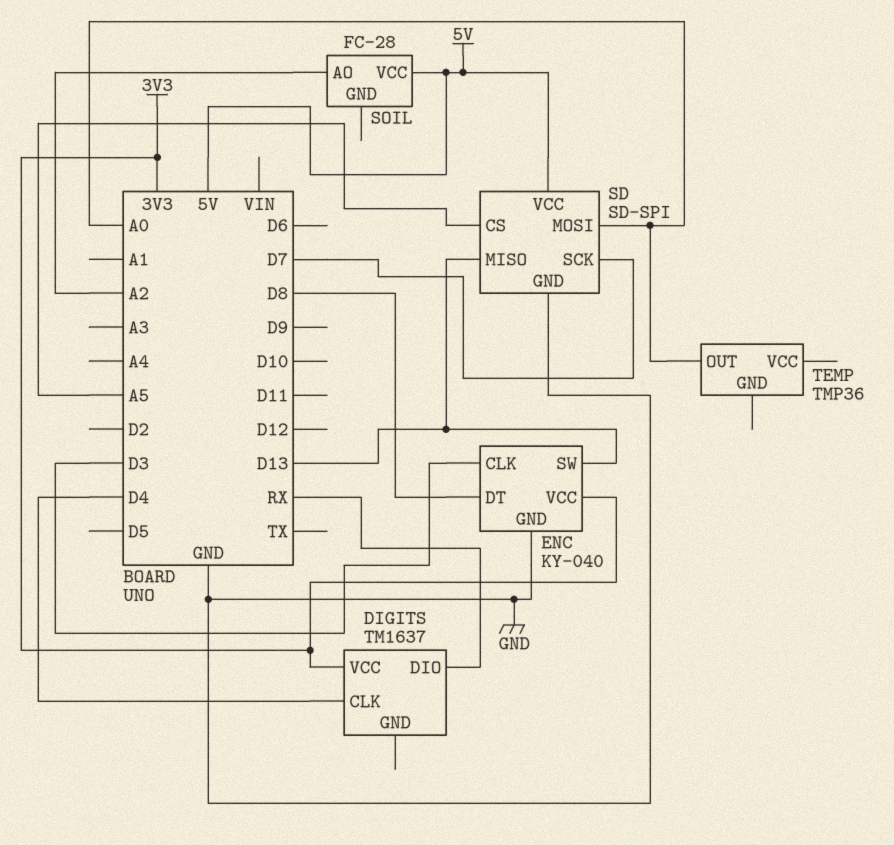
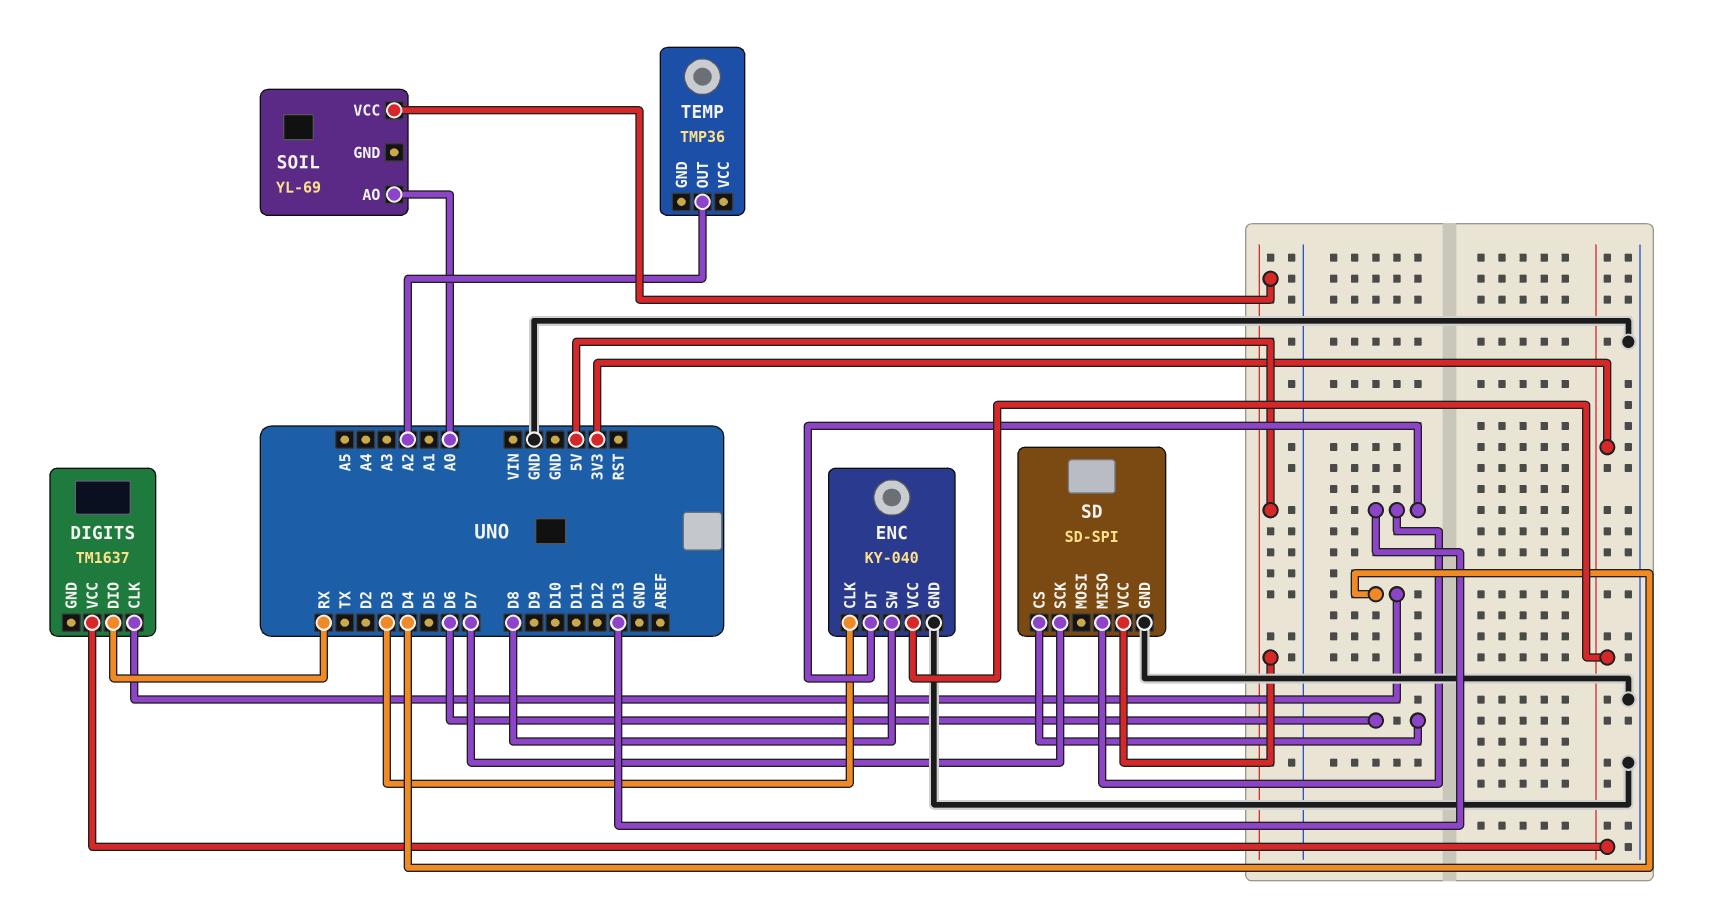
ENC pin DT: D8 -> D13
ENC pin SW: D13 -> D8
SD pin CS: A5 -> D6
SD pin MOSI: A0 -> none
SOIL: FC-28 -> YL-69
SOIL pin AO: A2 -> A0
TEMP pin OUT: A0 -> A2

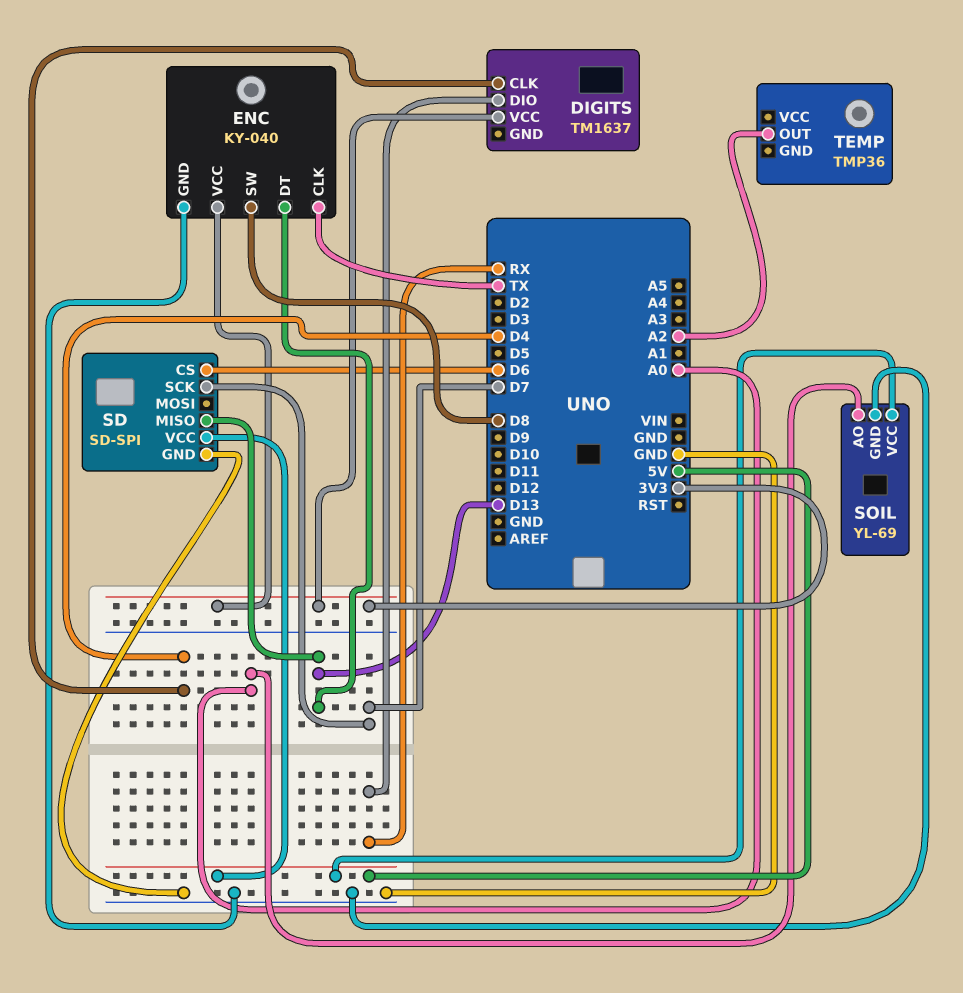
ENC pin CLK: D3 -> TX
SOIL pin GND: none -> GND

